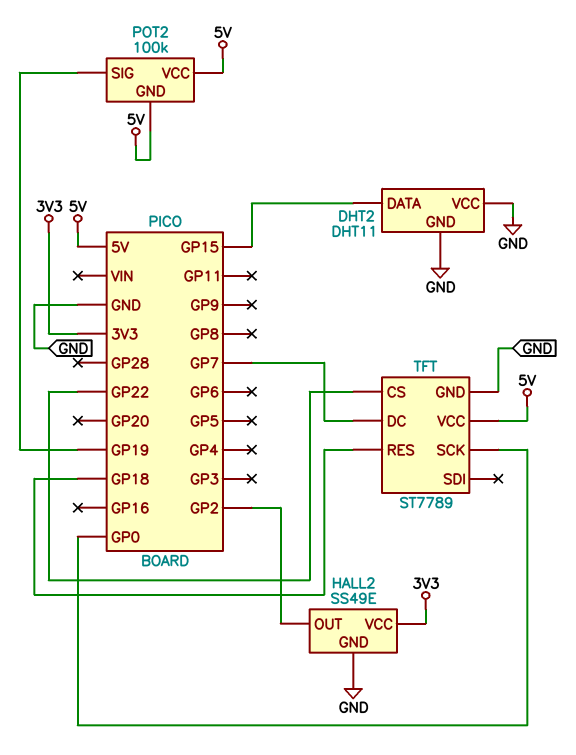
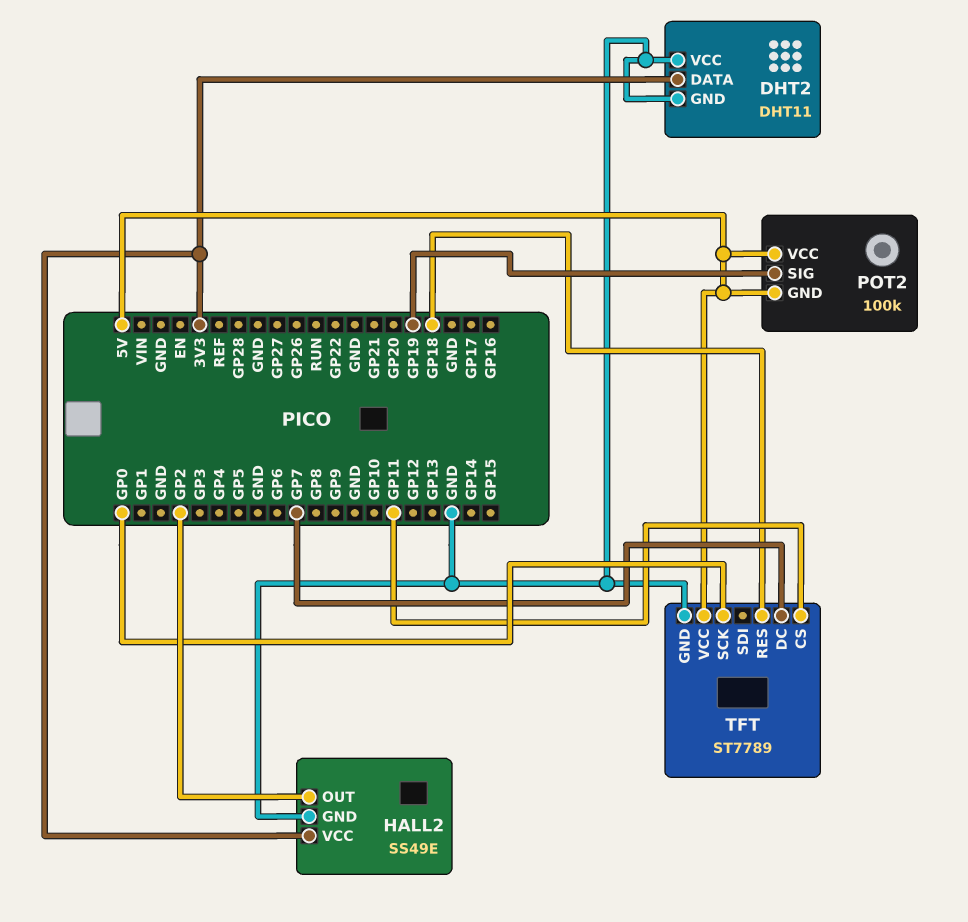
DHT2 pin DATA: GP15 -> 3V3
TFT pin CS: GP22 -> GP11

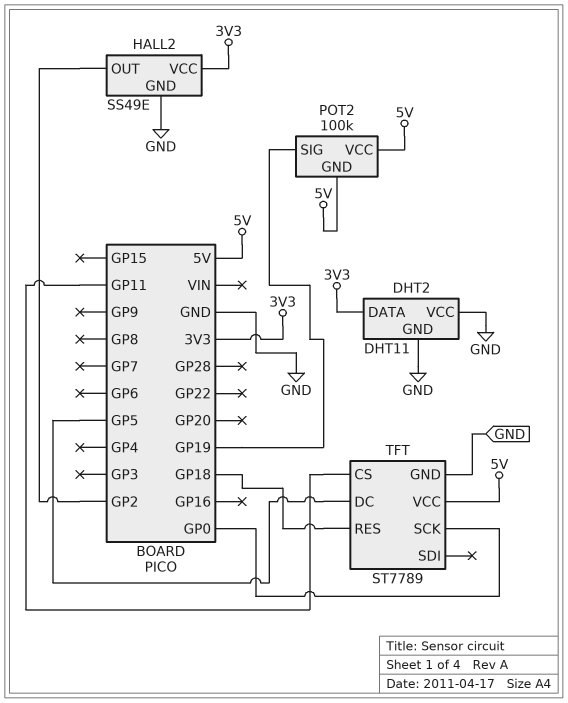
TFT pin DC: GP7 -> GP5

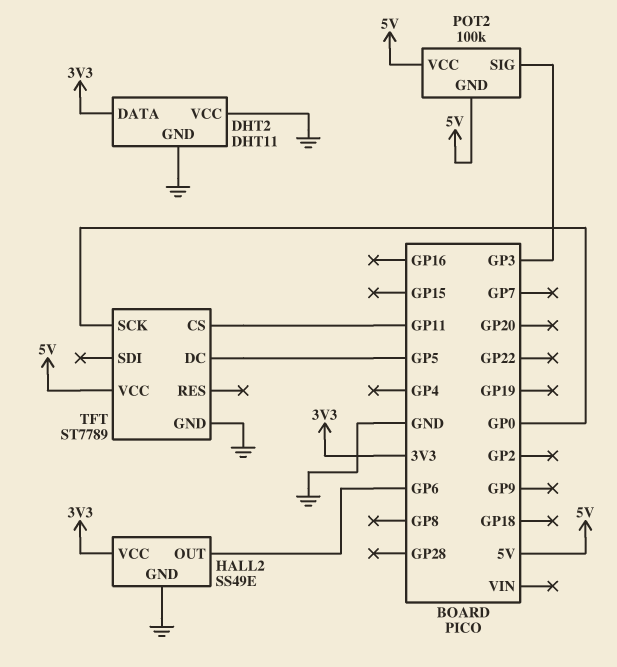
HALL2 pin OUT: GP2 -> GP6
POT2 pin SIG: GP19 -> GP3
TFT pin RES: GP18 -> none

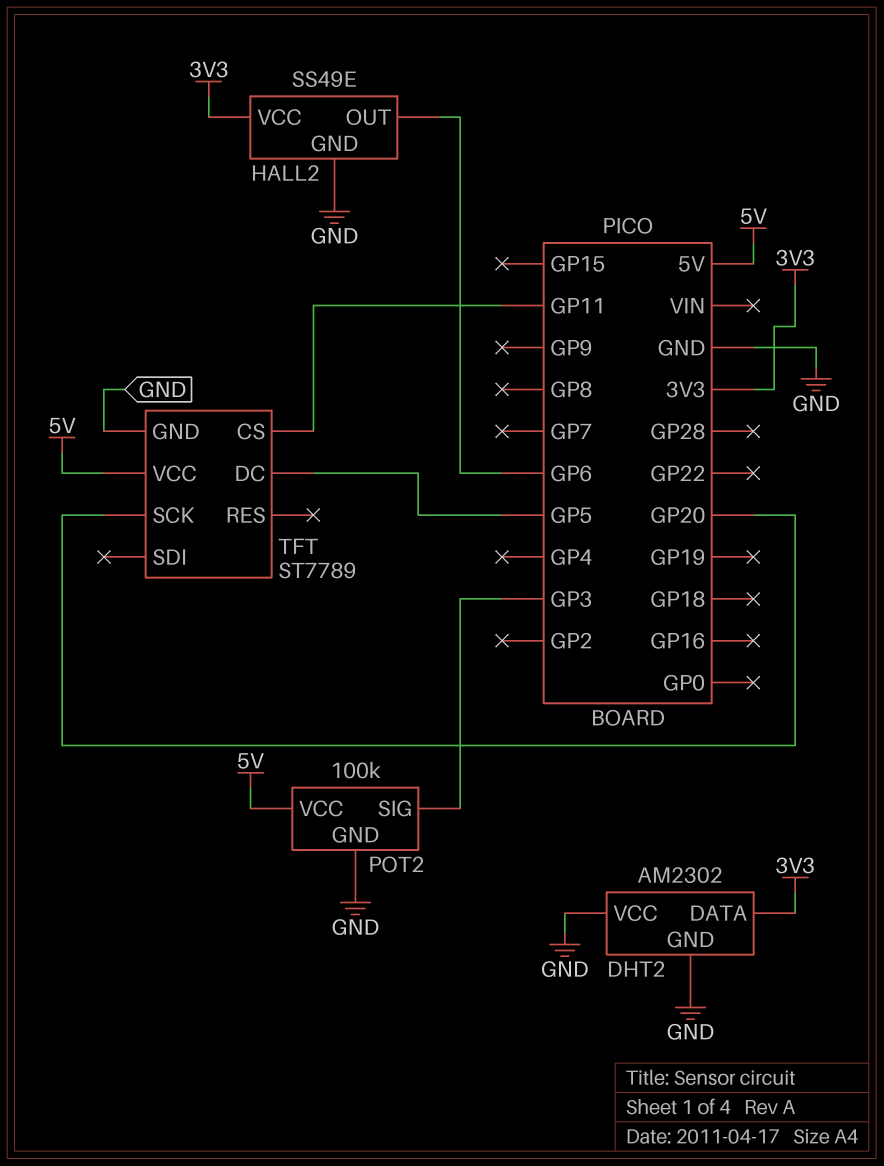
DHT2: DHT11 -> AM2302
POT2 pin GND: 5V -> GND
TFT pin SCK: GP0 -> GP20

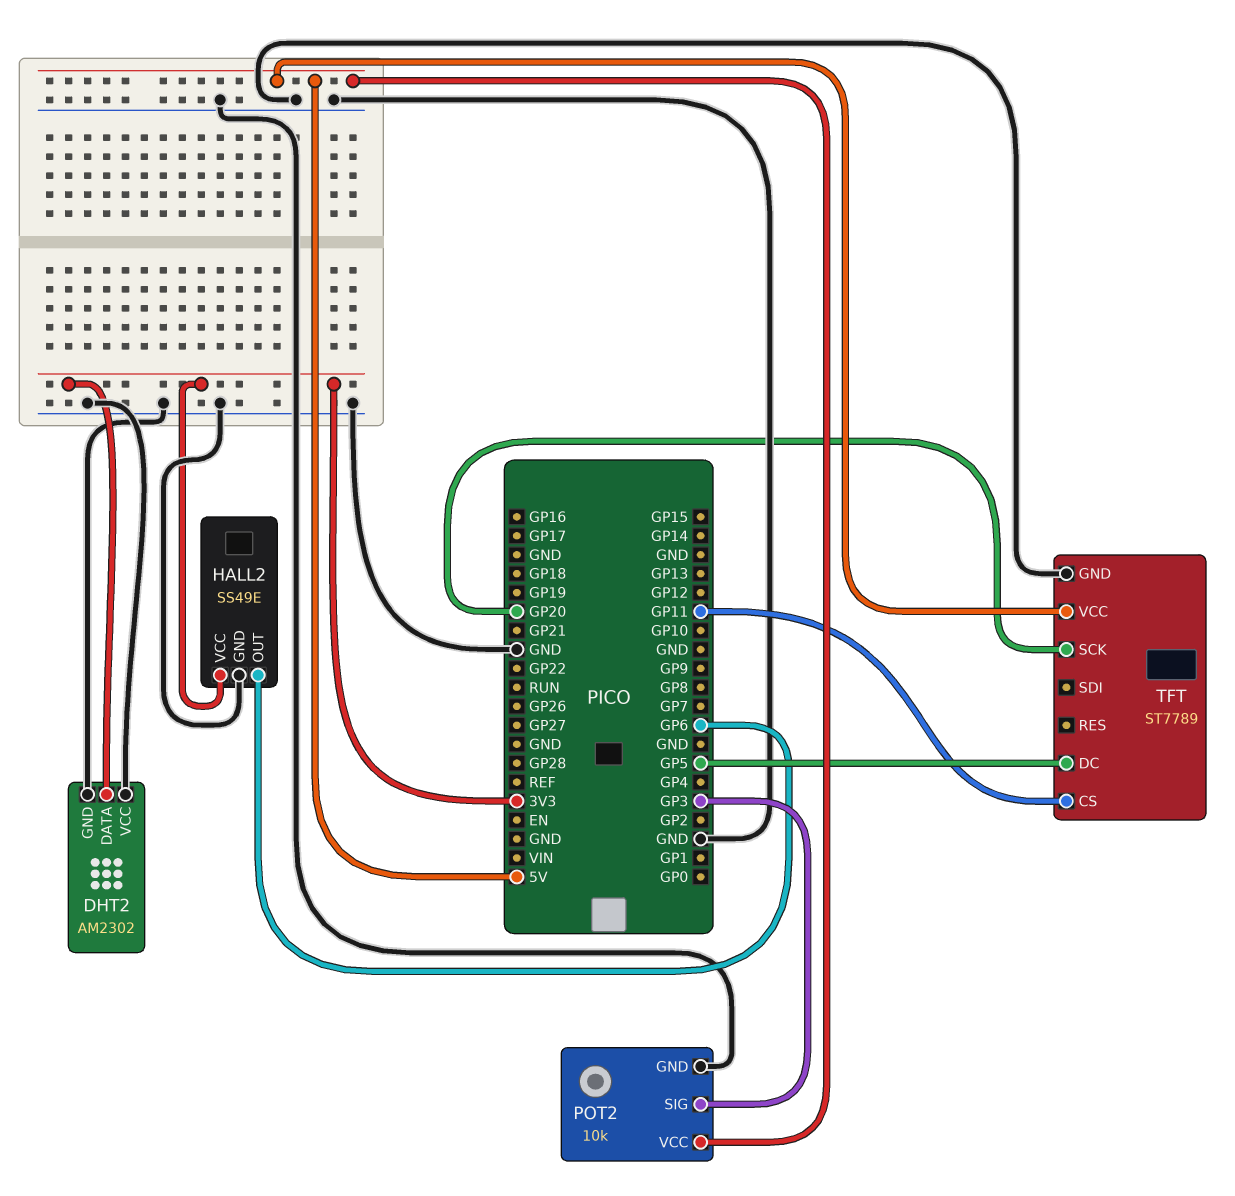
POT2: 100k -> 10k

